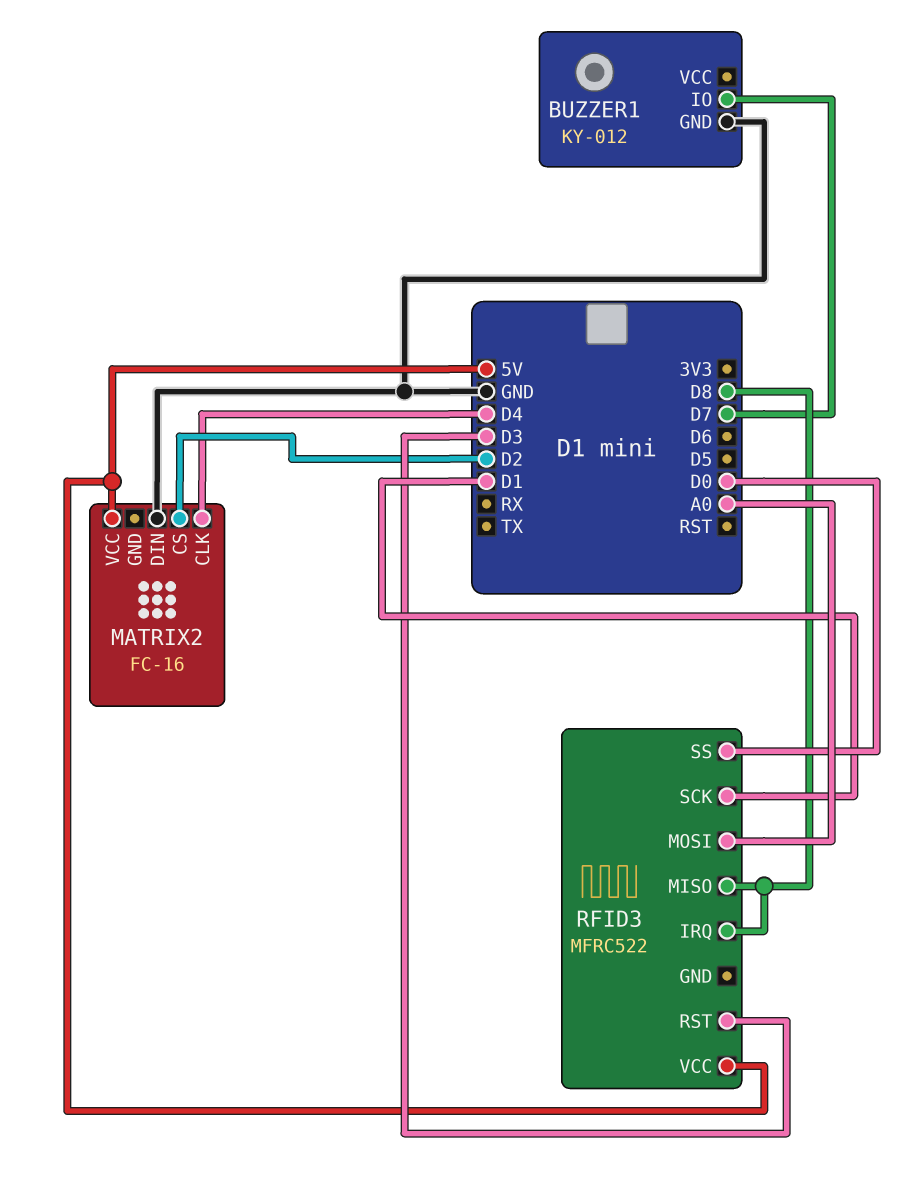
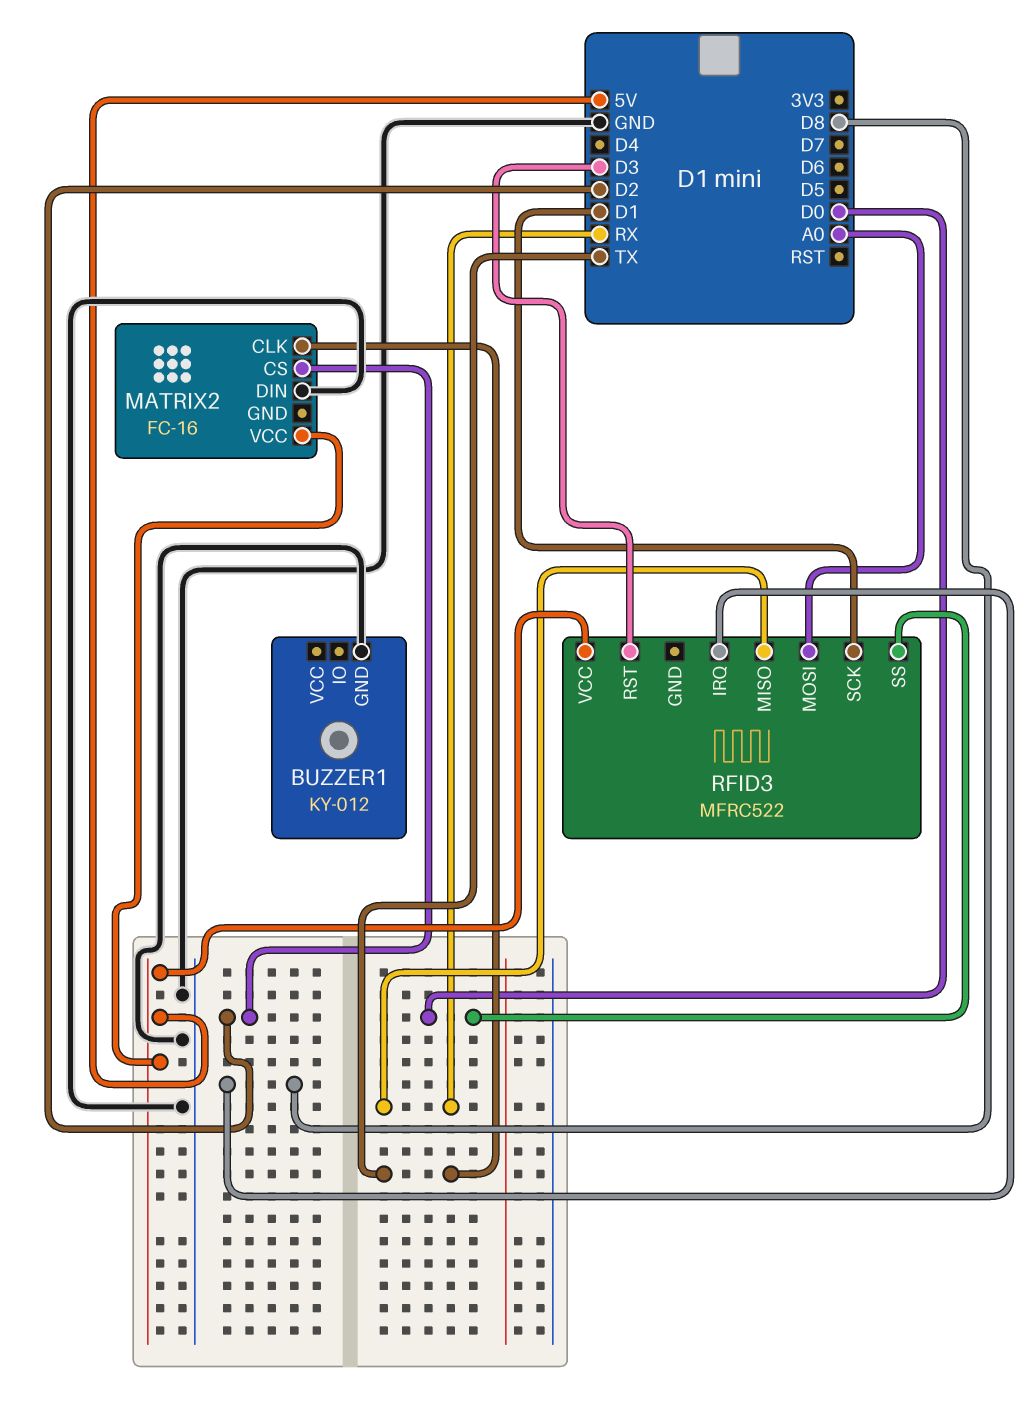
BUZZER1 pin IO: D7 -> none
MATRIX2 pin CLK: D4 -> TX
RFID3 pin MISO: D8 -> RX

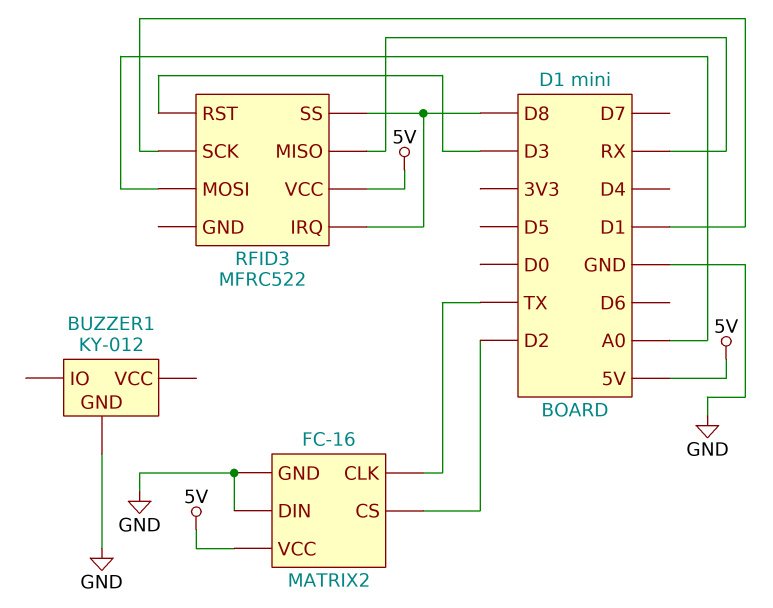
MATRIX2 pin GND: none -> GND
RFID3 pin SS: D0 -> D8

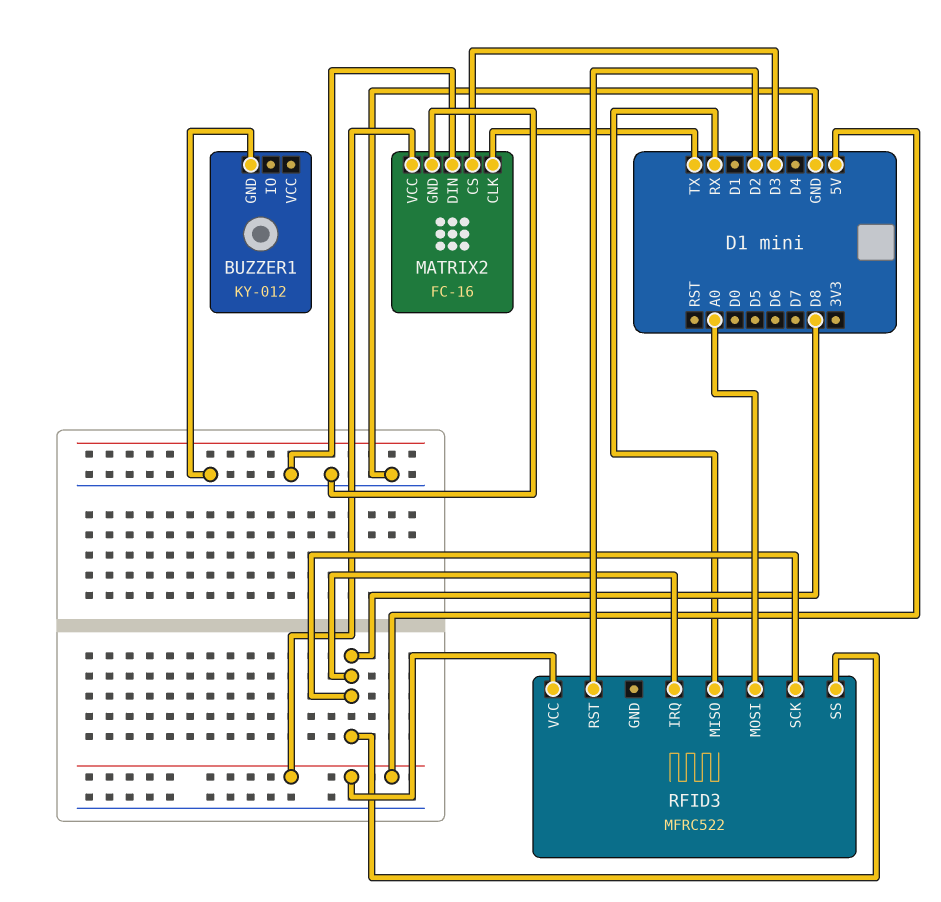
MATRIX2 pin CS: D2 -> D3
RFID3 pin RST: D3 -> D2
RFID3 pin SCK: D1 -> D8

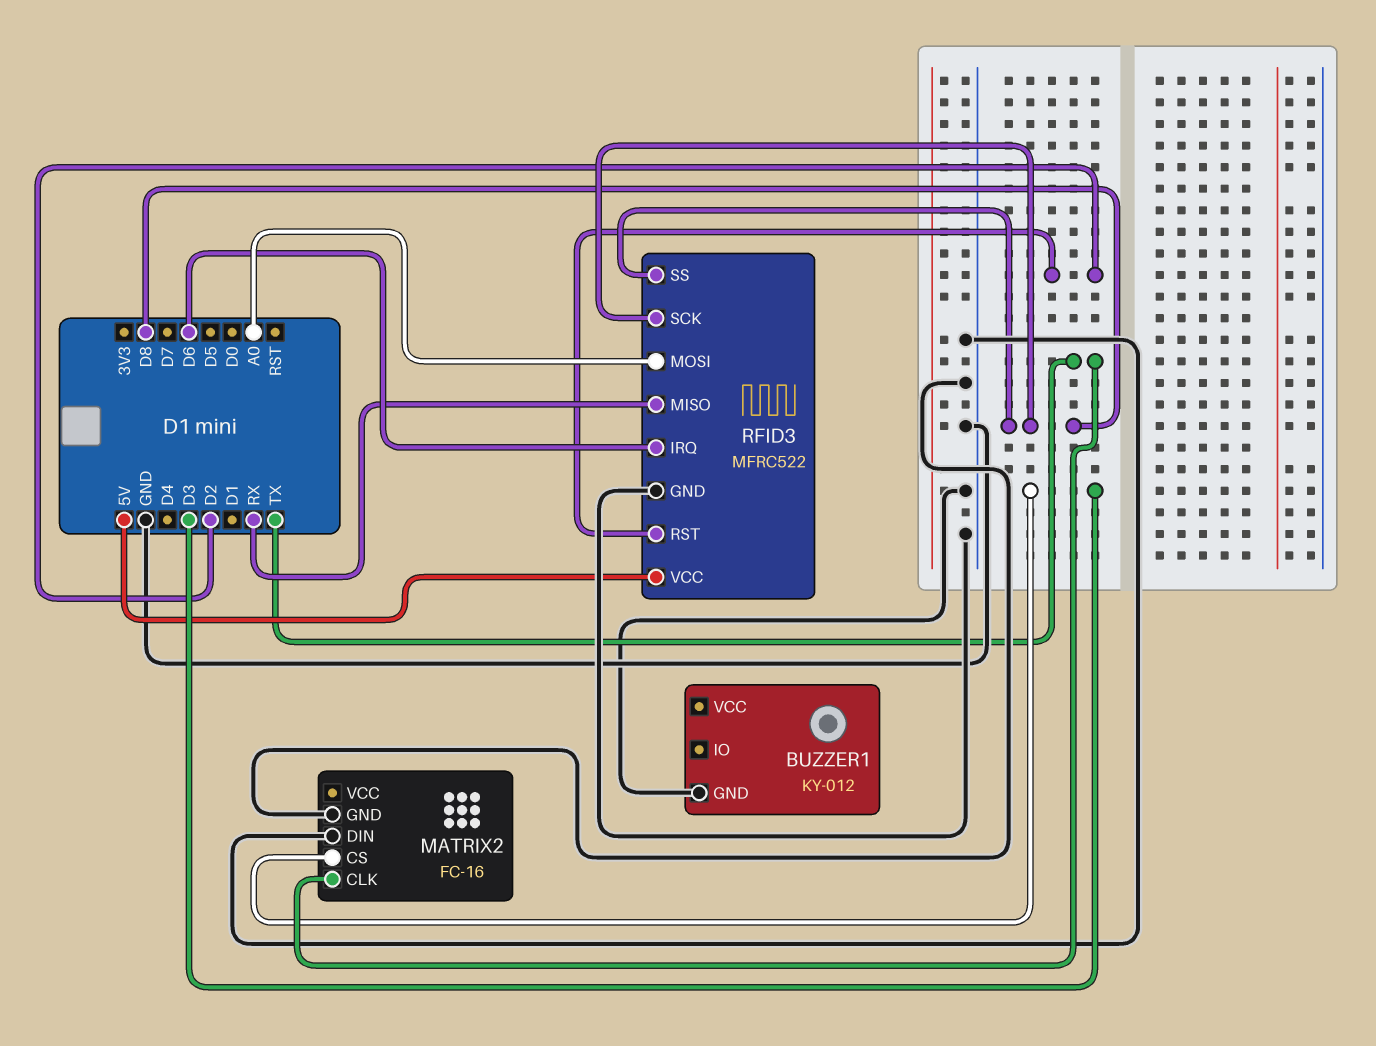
MATRIX2 pin VCC: 5V -> none
RFID3 pin GND: none -> GND
RFID3 pin IRQ: D8 -> D6

